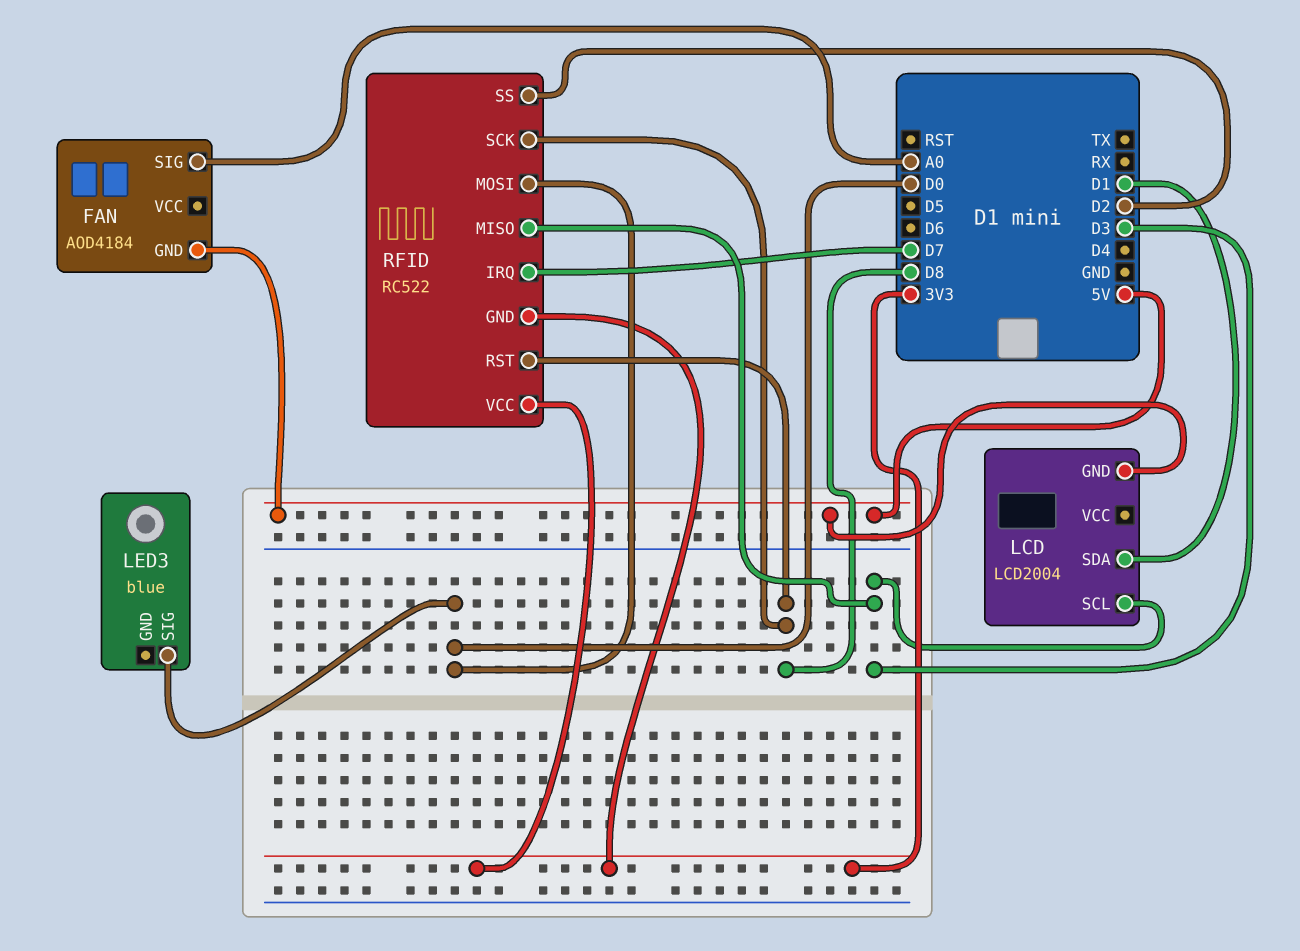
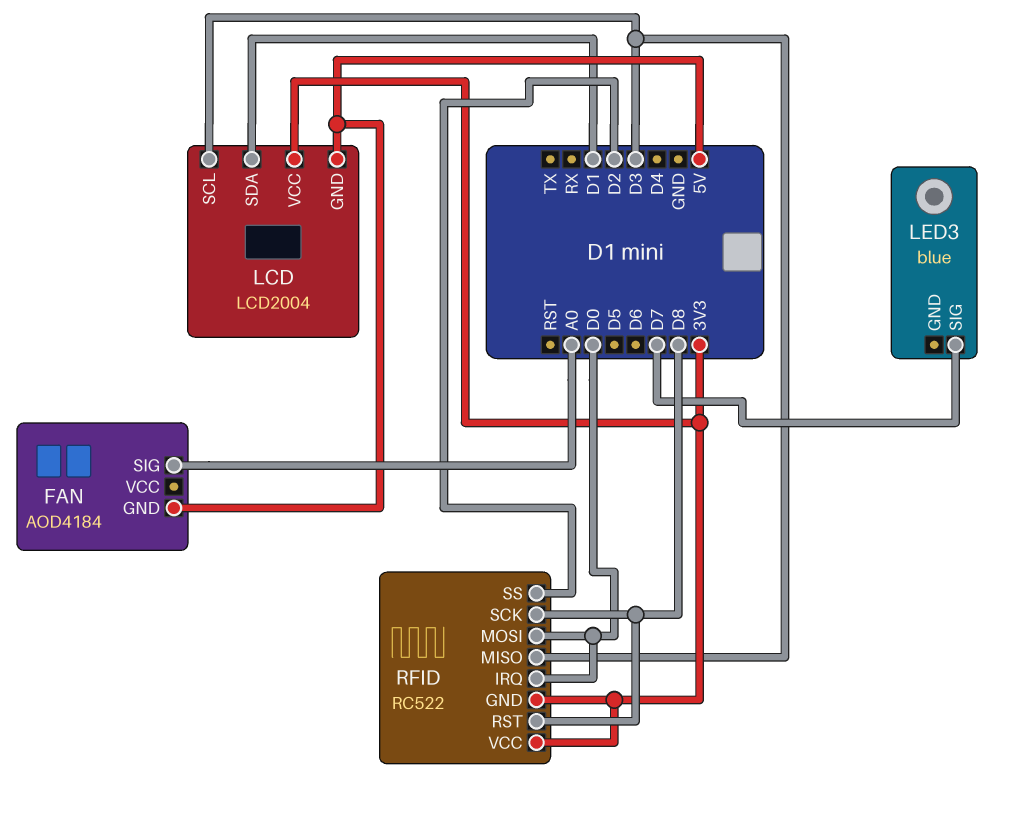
LCD pin VCC: none -> 3V3
LED3 pin SIG: D0 -> D7
RFID pin IRQ: D7 -> D0

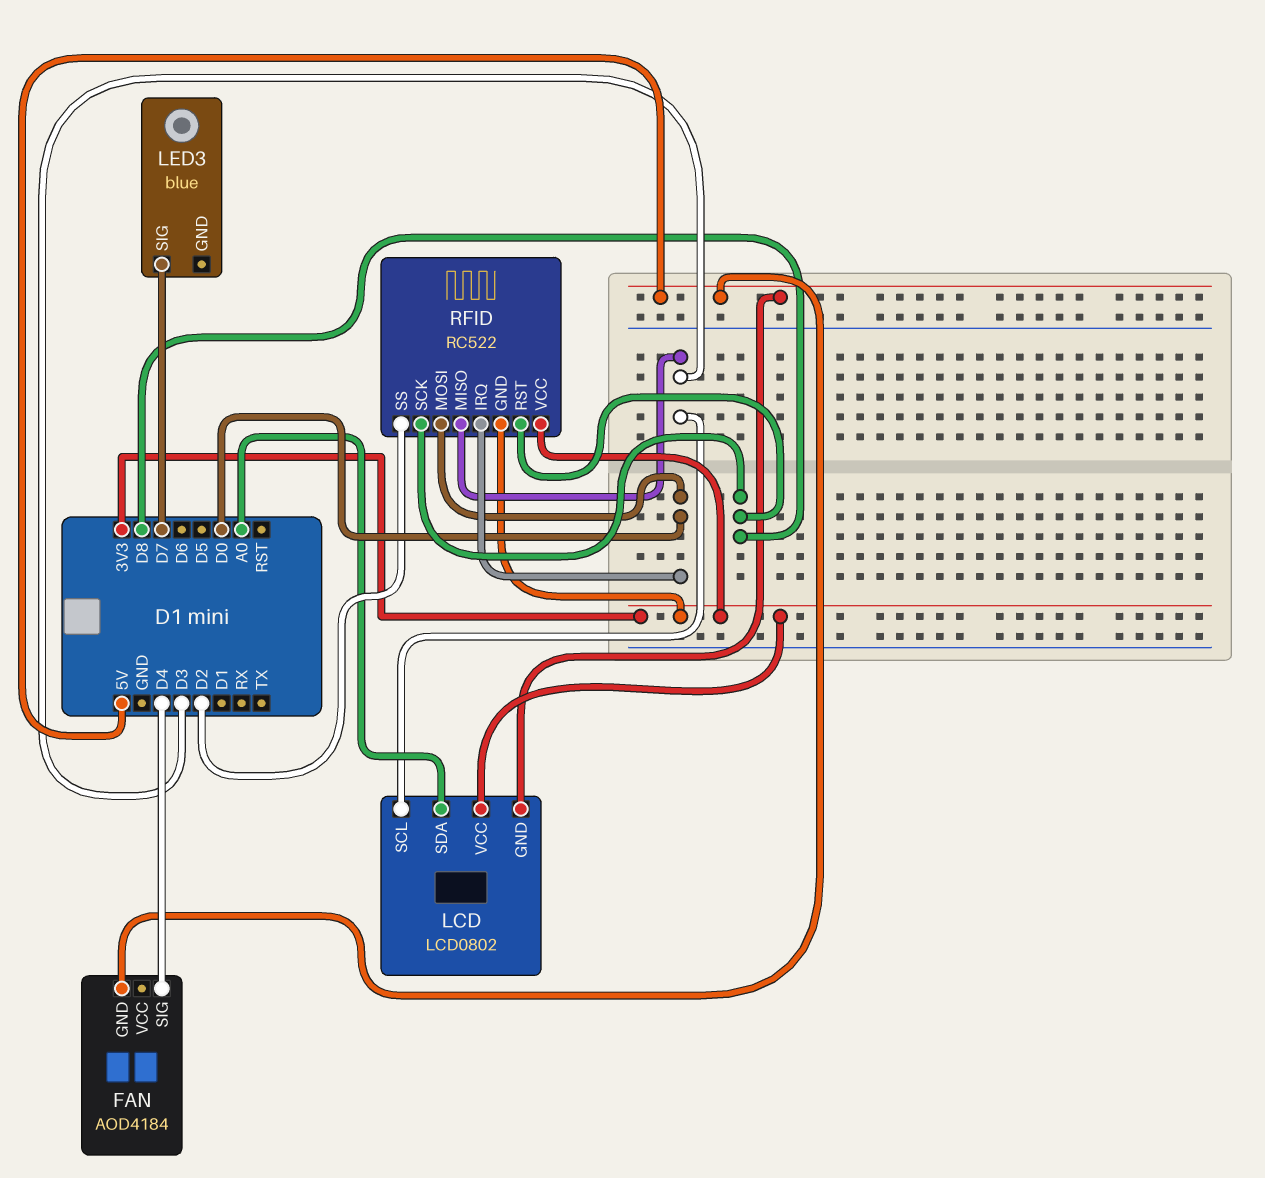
FAN pin SIG: A0 -> D4
LCD: LCD2004 -> LCD0802
LCD pin SDA: D1 -> A0

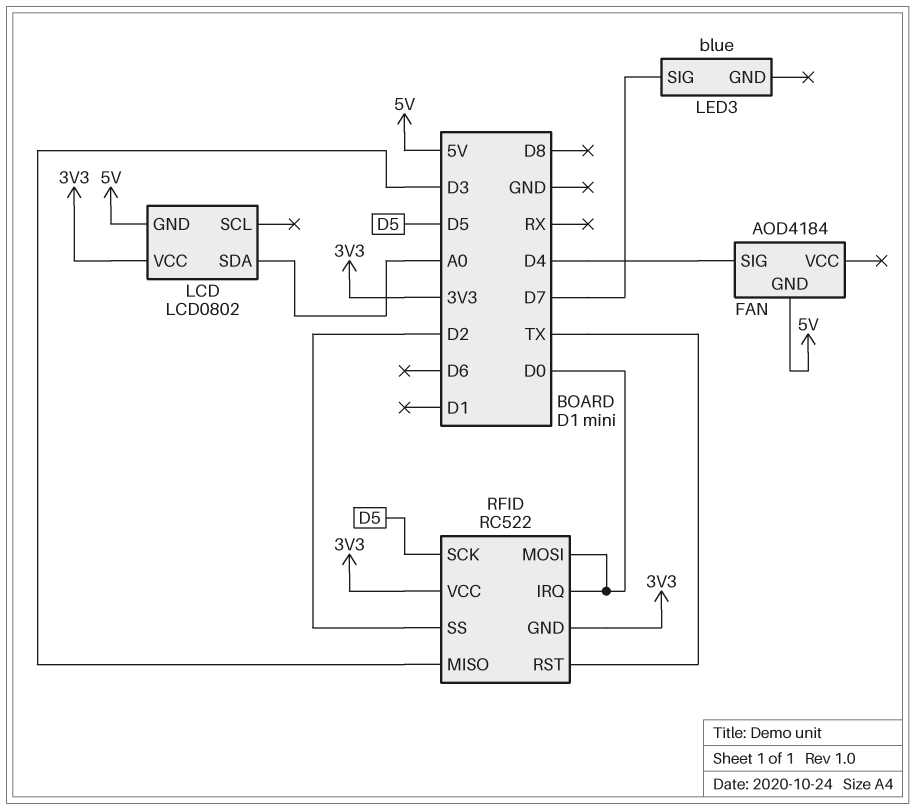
LCD pin SCL: D3 -> none
RFID pin RST: D8 -> TX
RFID pin SCK: D8 -> D5

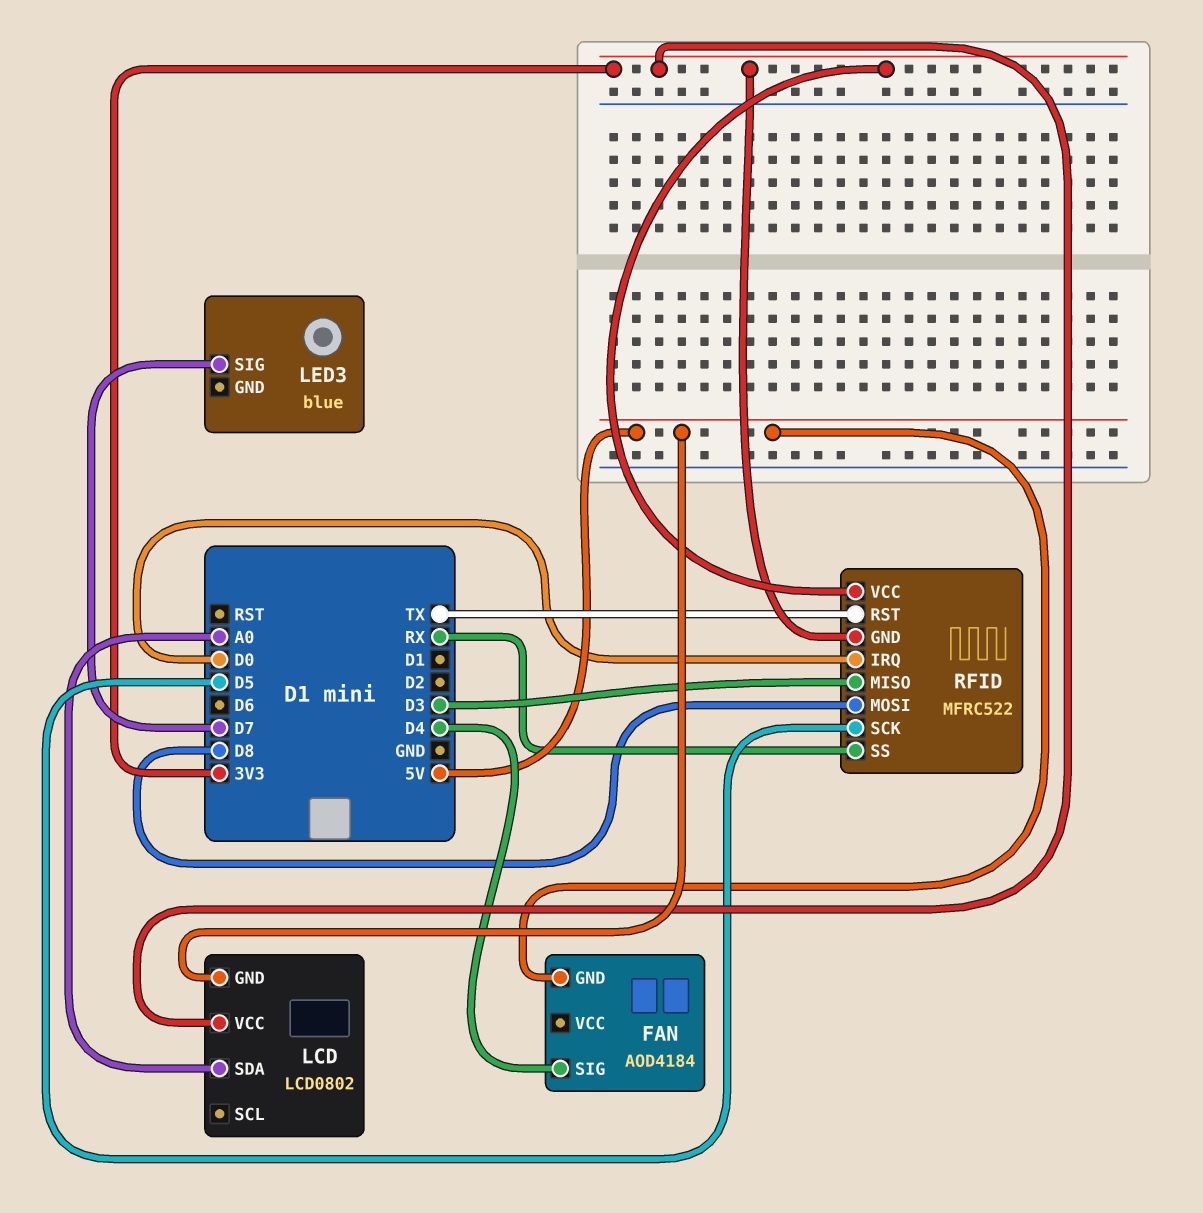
RFID: RC522 -> MFRC522
RFID pin MOSI: D0 -> D8
RFID pin SS: D2 -> RX

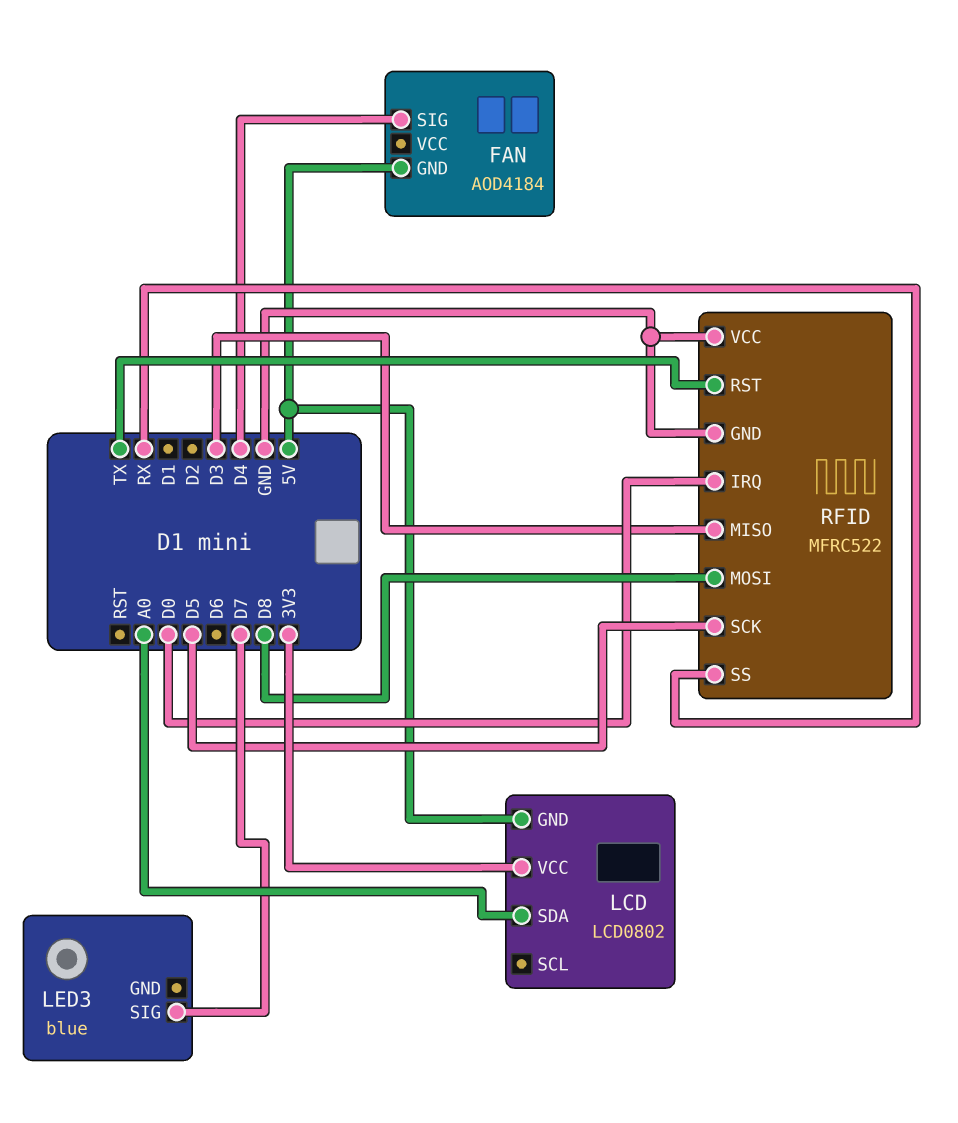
RFID pin GND: 3V3 -> GND
RFID pin VCC: 3V3 -> GND

